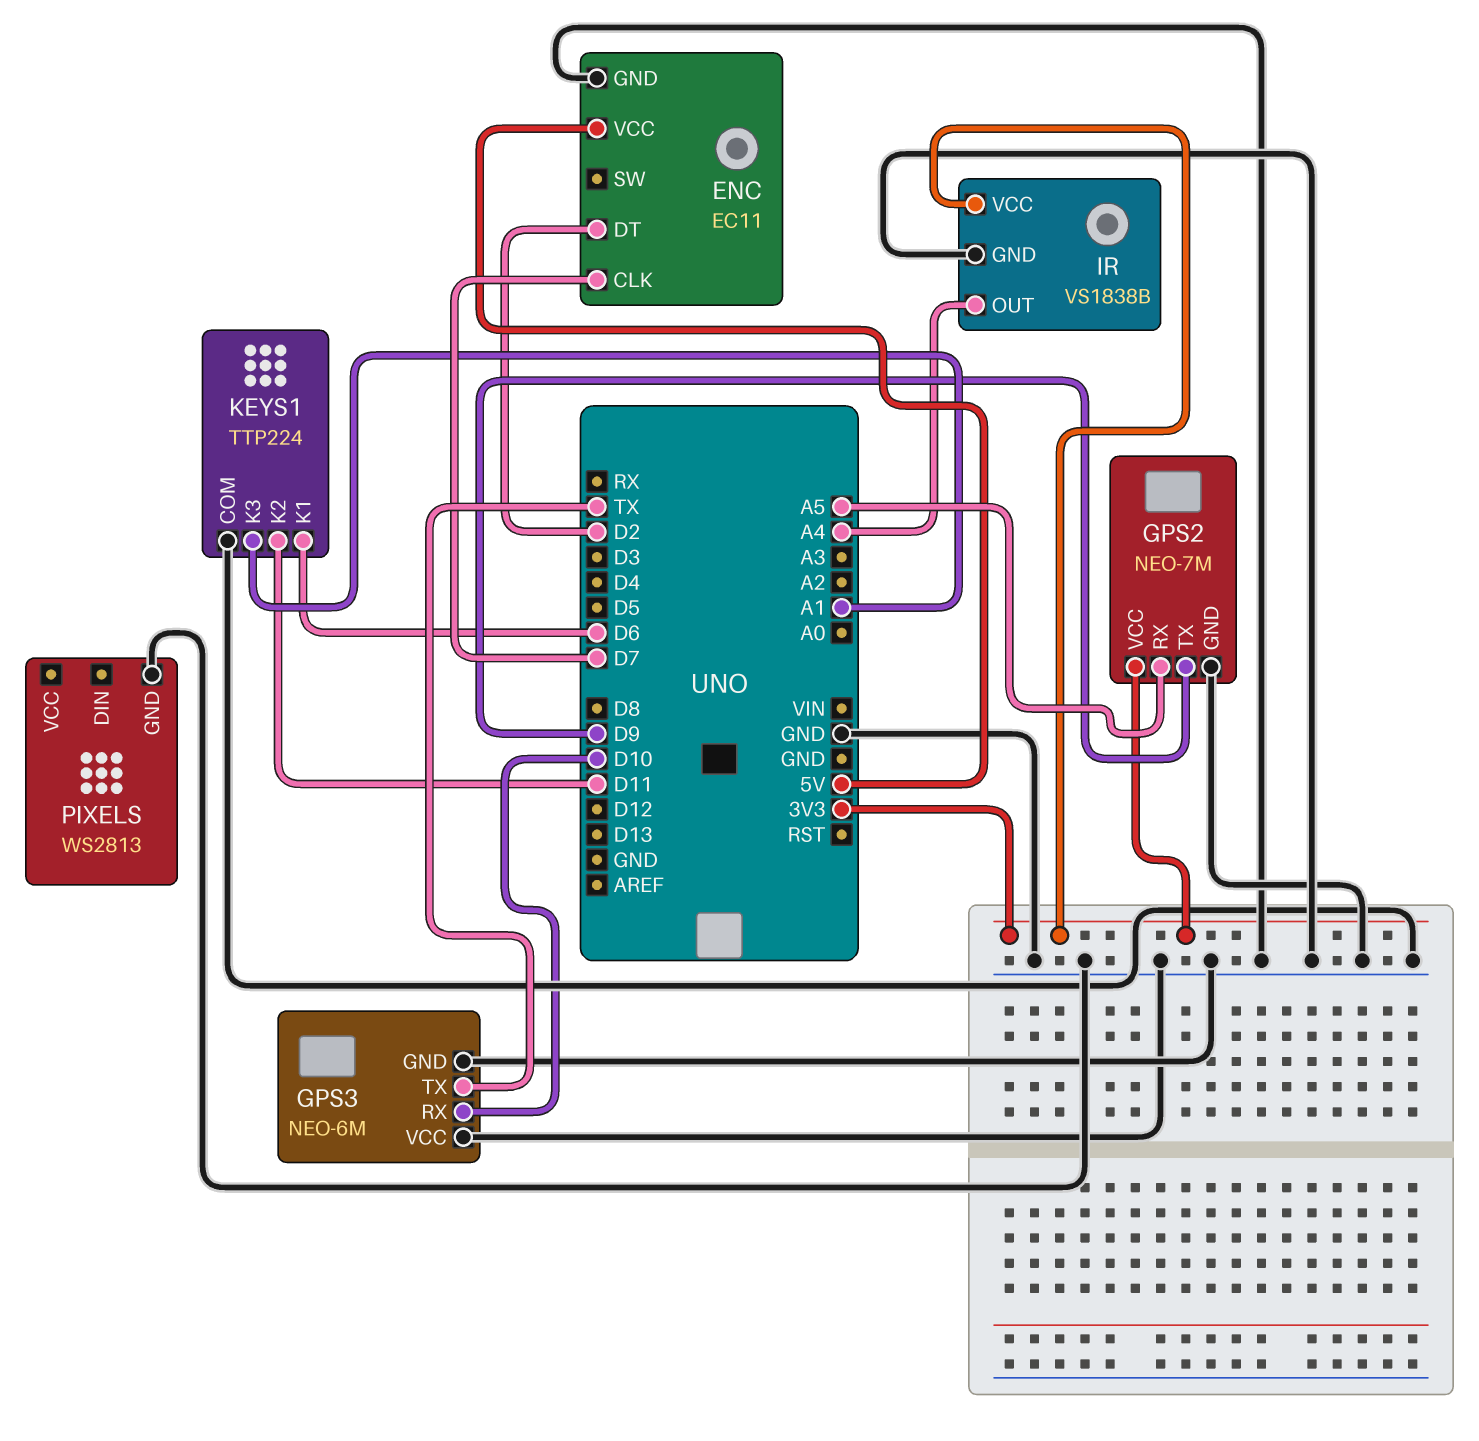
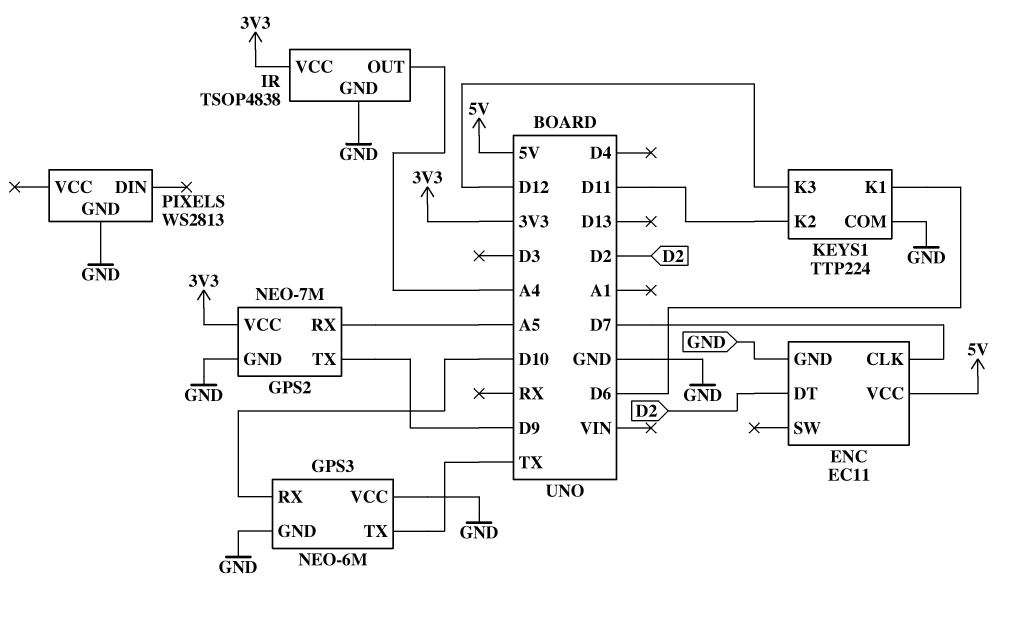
IR: VS1838B -> TSOP4838
KEYS1 pin K3: A1 -> D12

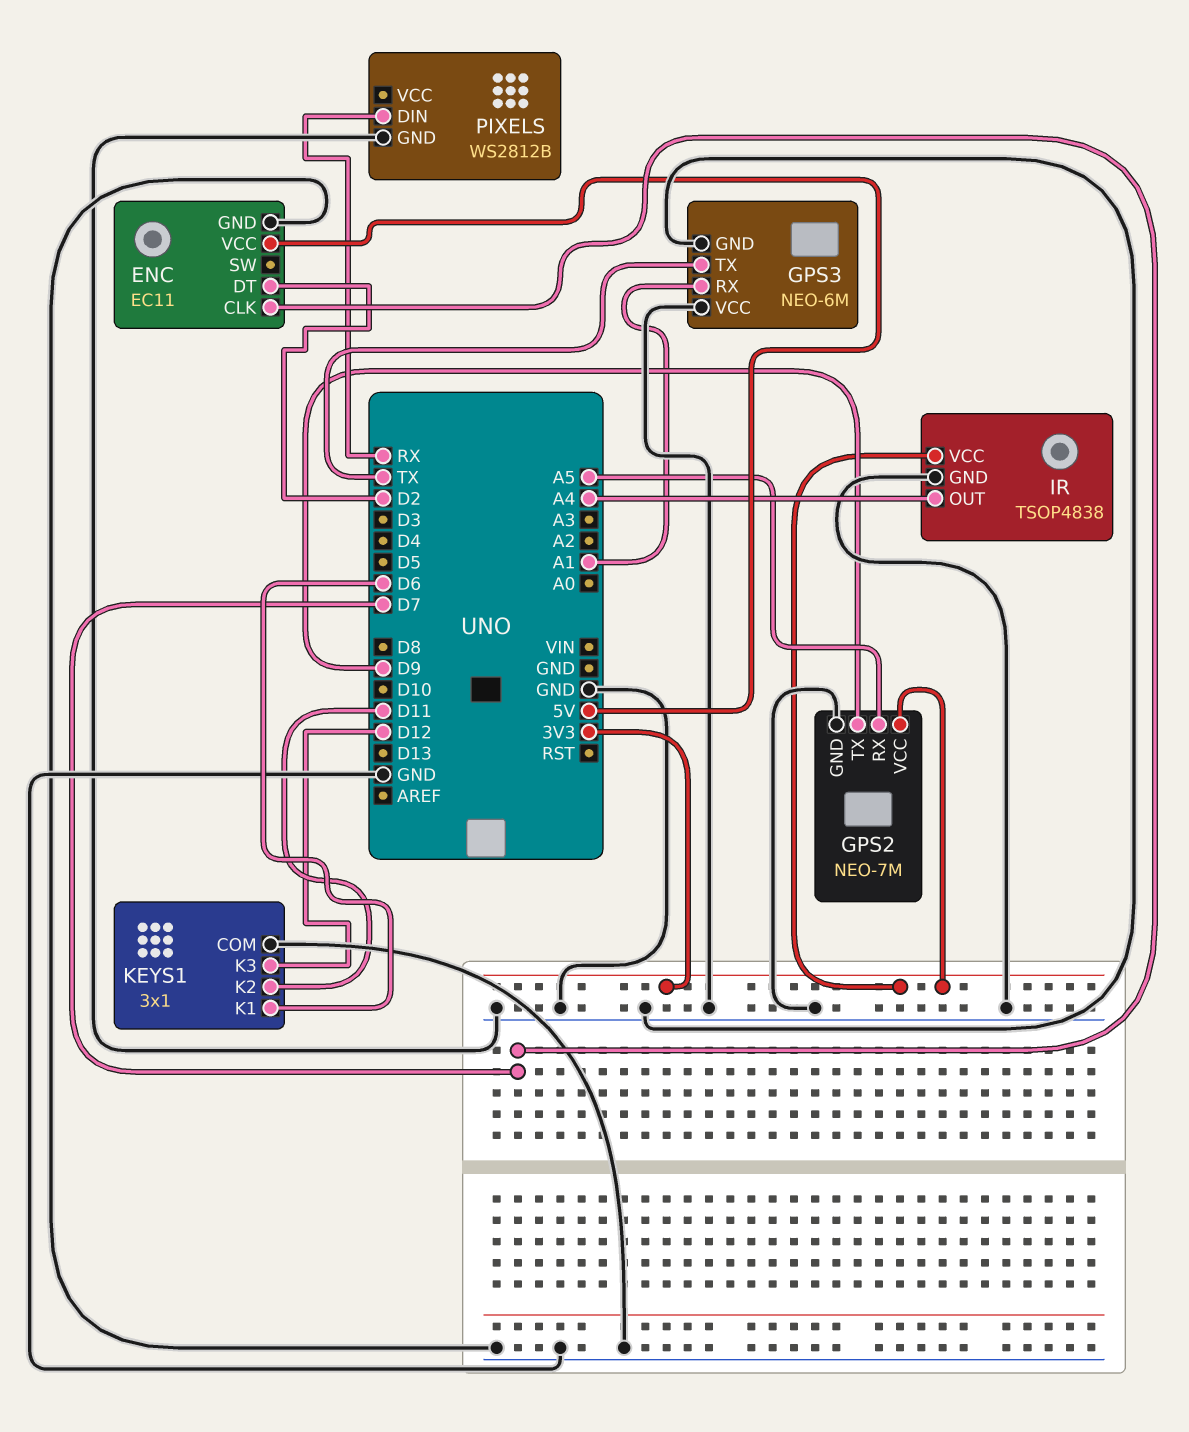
GPS3 pin RX: D10 -> A1
KEYS1: TTP224 -> 3x1
PIXELS: WS2813 -> WS2812B
PIXELS pin DIN: none -> RX

